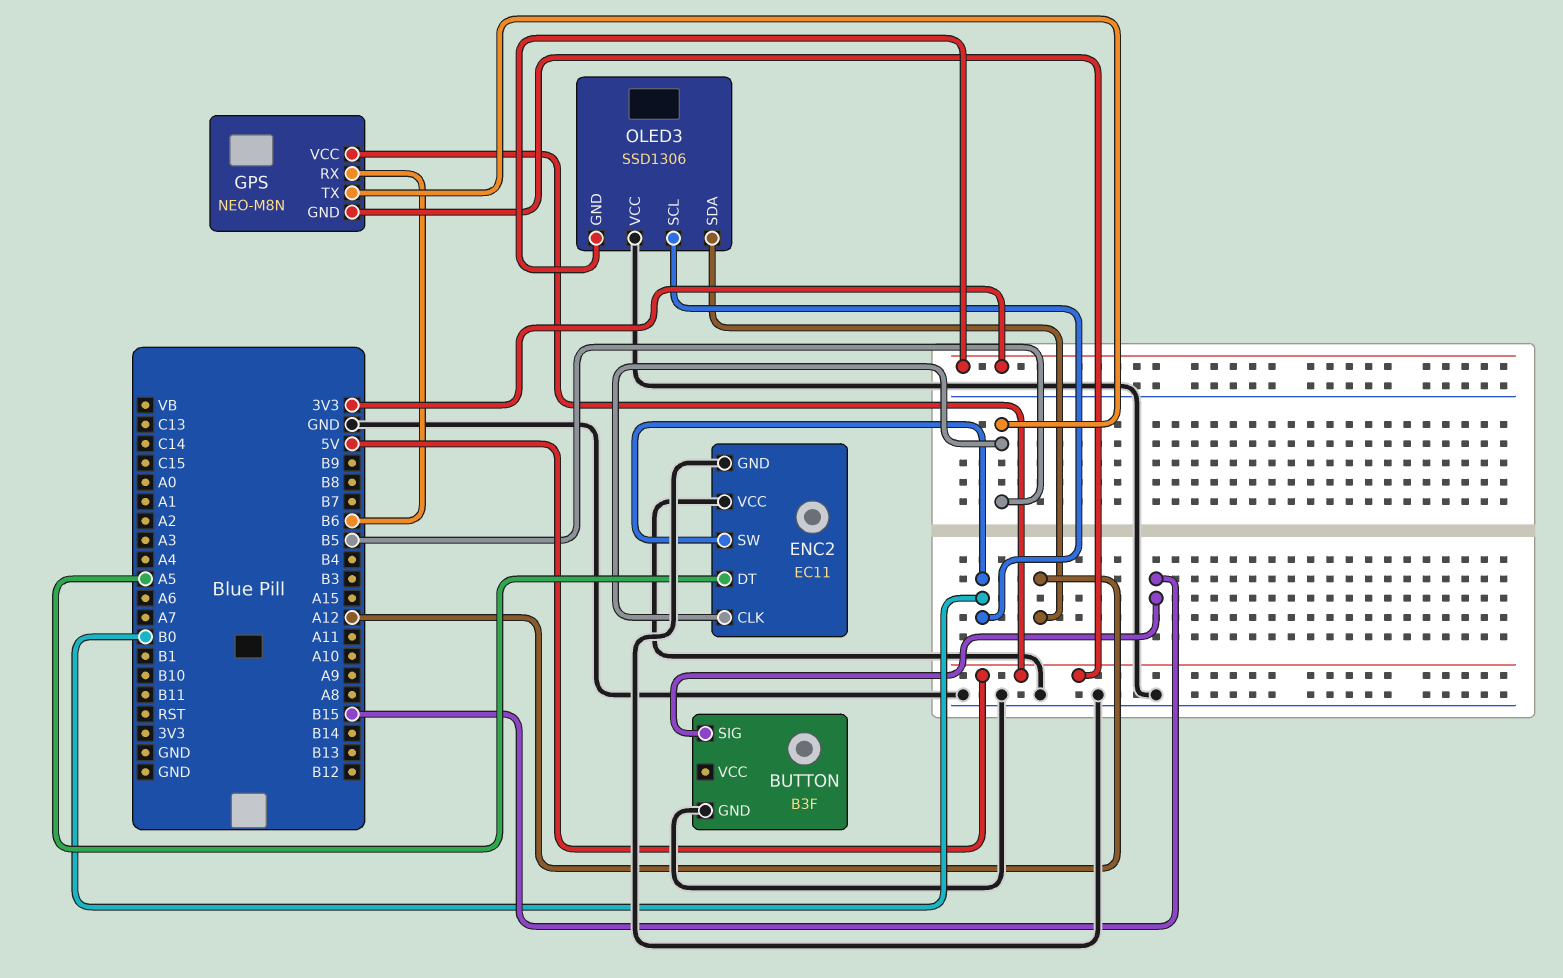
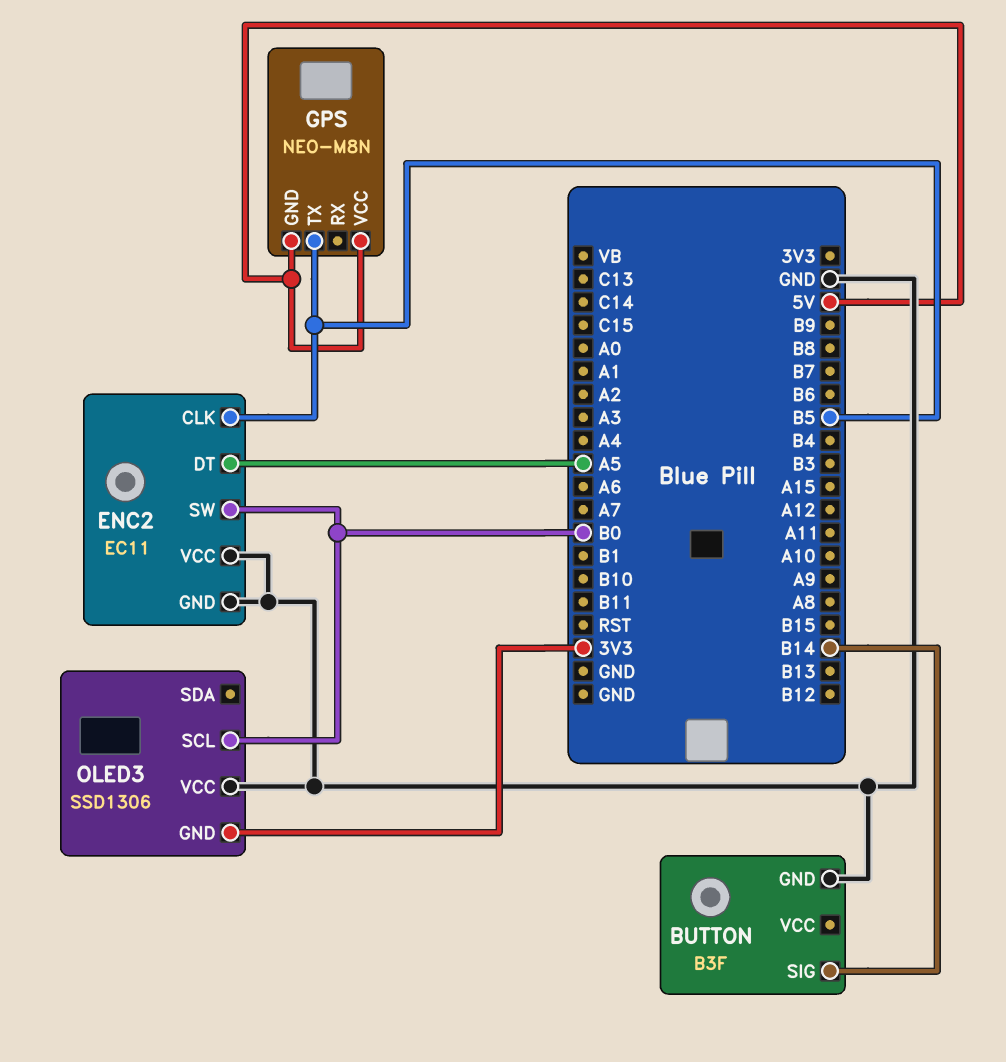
BUTTON pin SIG: B15 -> B14
GPS pin RX: B6 -> none
OLED3 pin SDA: A12 -> none

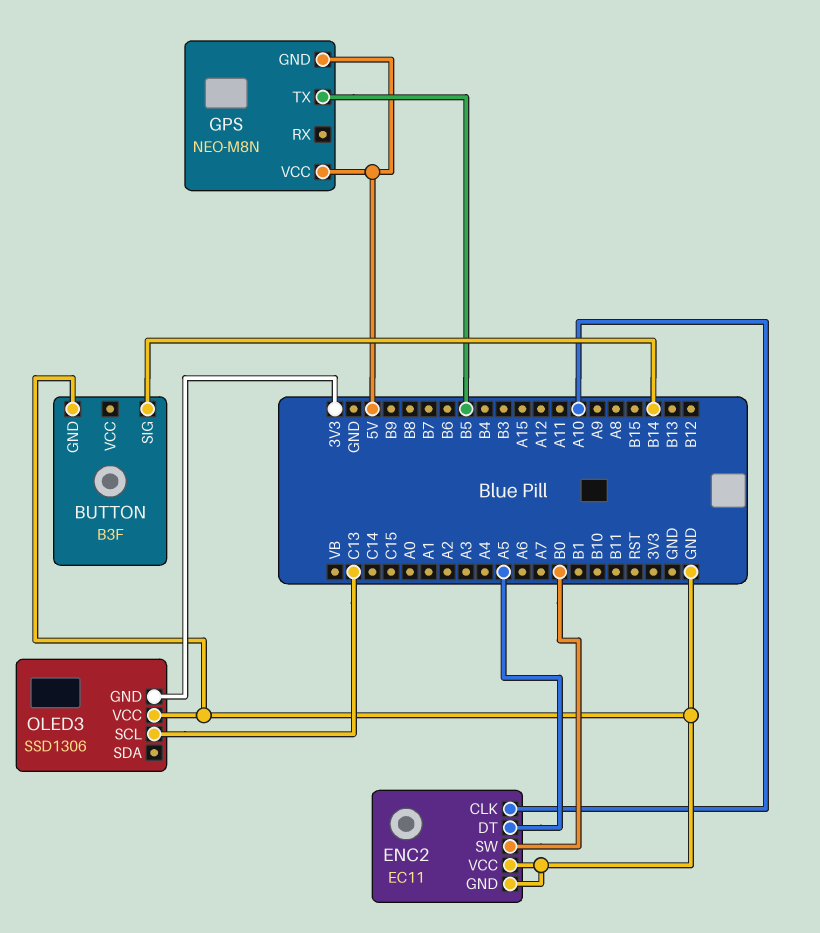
ENC2 pin CLK: B5 -> A10
OLED3 pin SCL: B0 -> C13

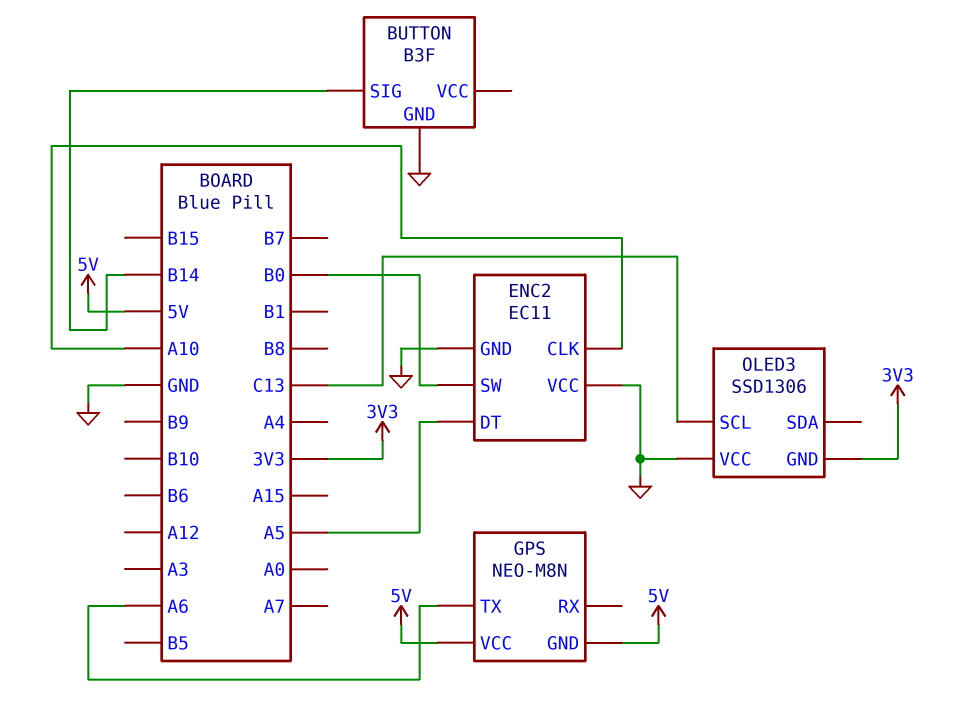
GPS pin TX: B5 -> A6

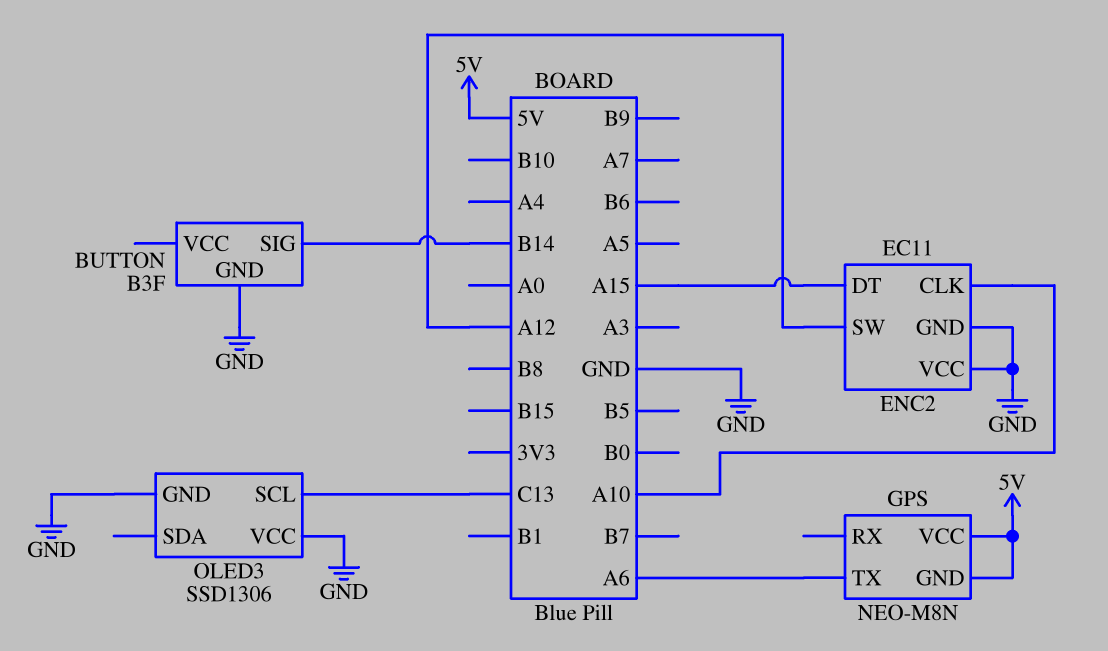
ENC2 pin DT: A5 -> A15
ENC2 pin SW: B0 -> A12
OLED3 pin GND: 3V3 -> GND

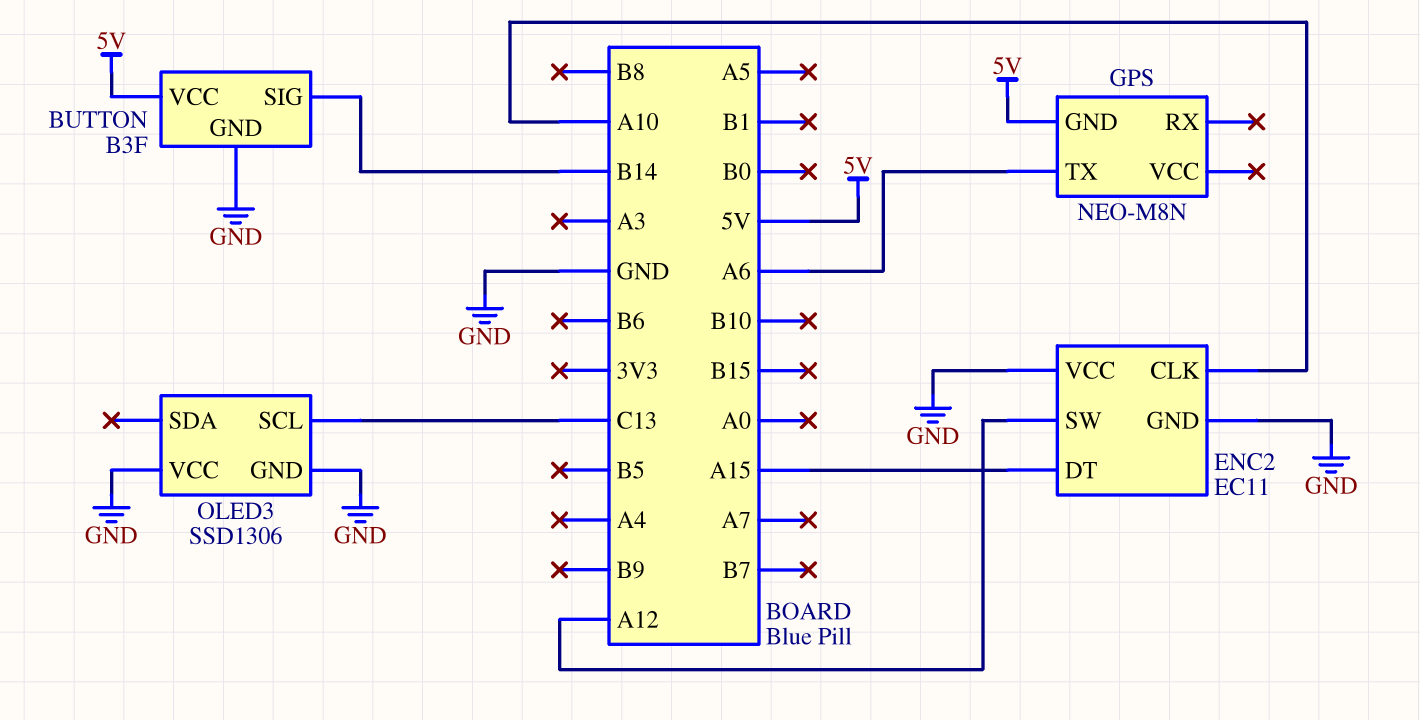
BUTTON pin VCC: none -> 5V
GPS pin VCC: 5V -> none

